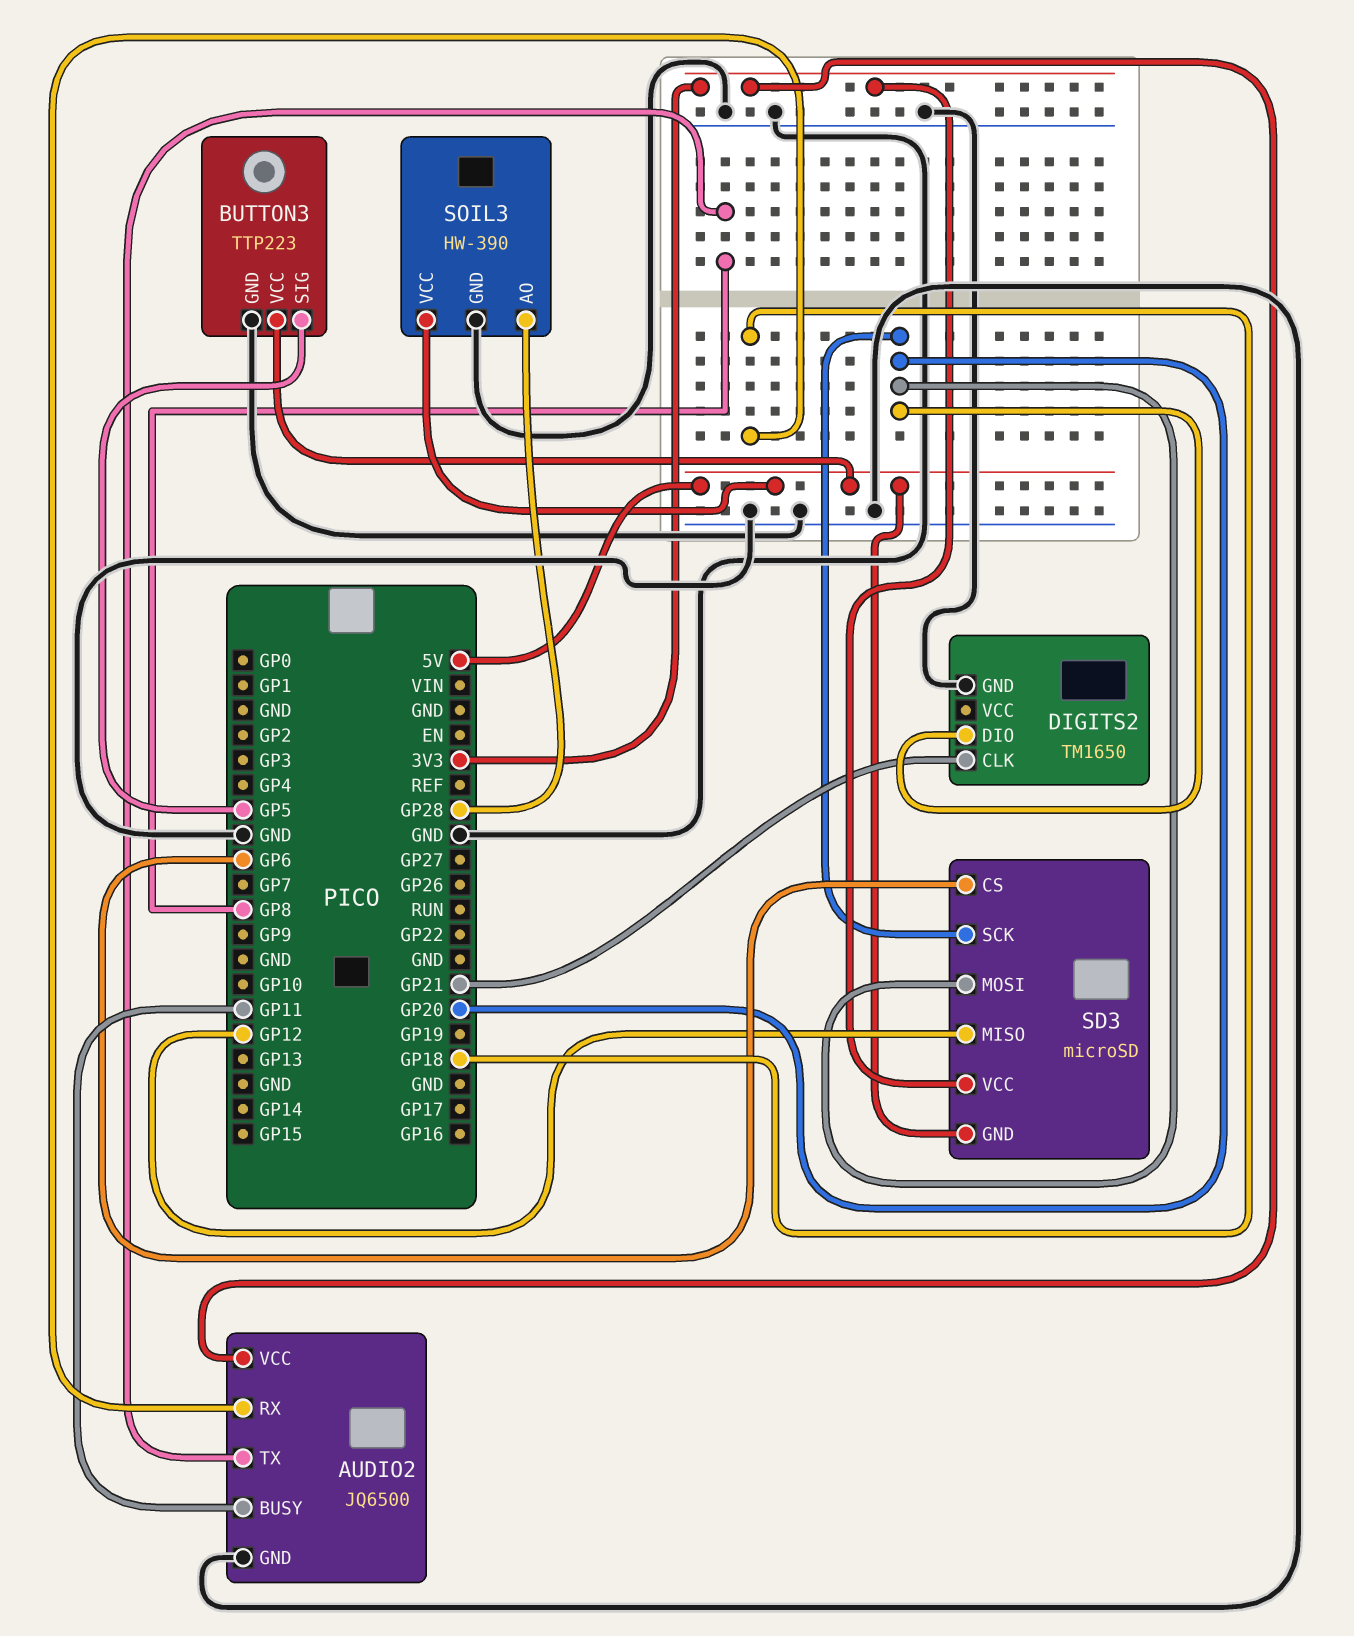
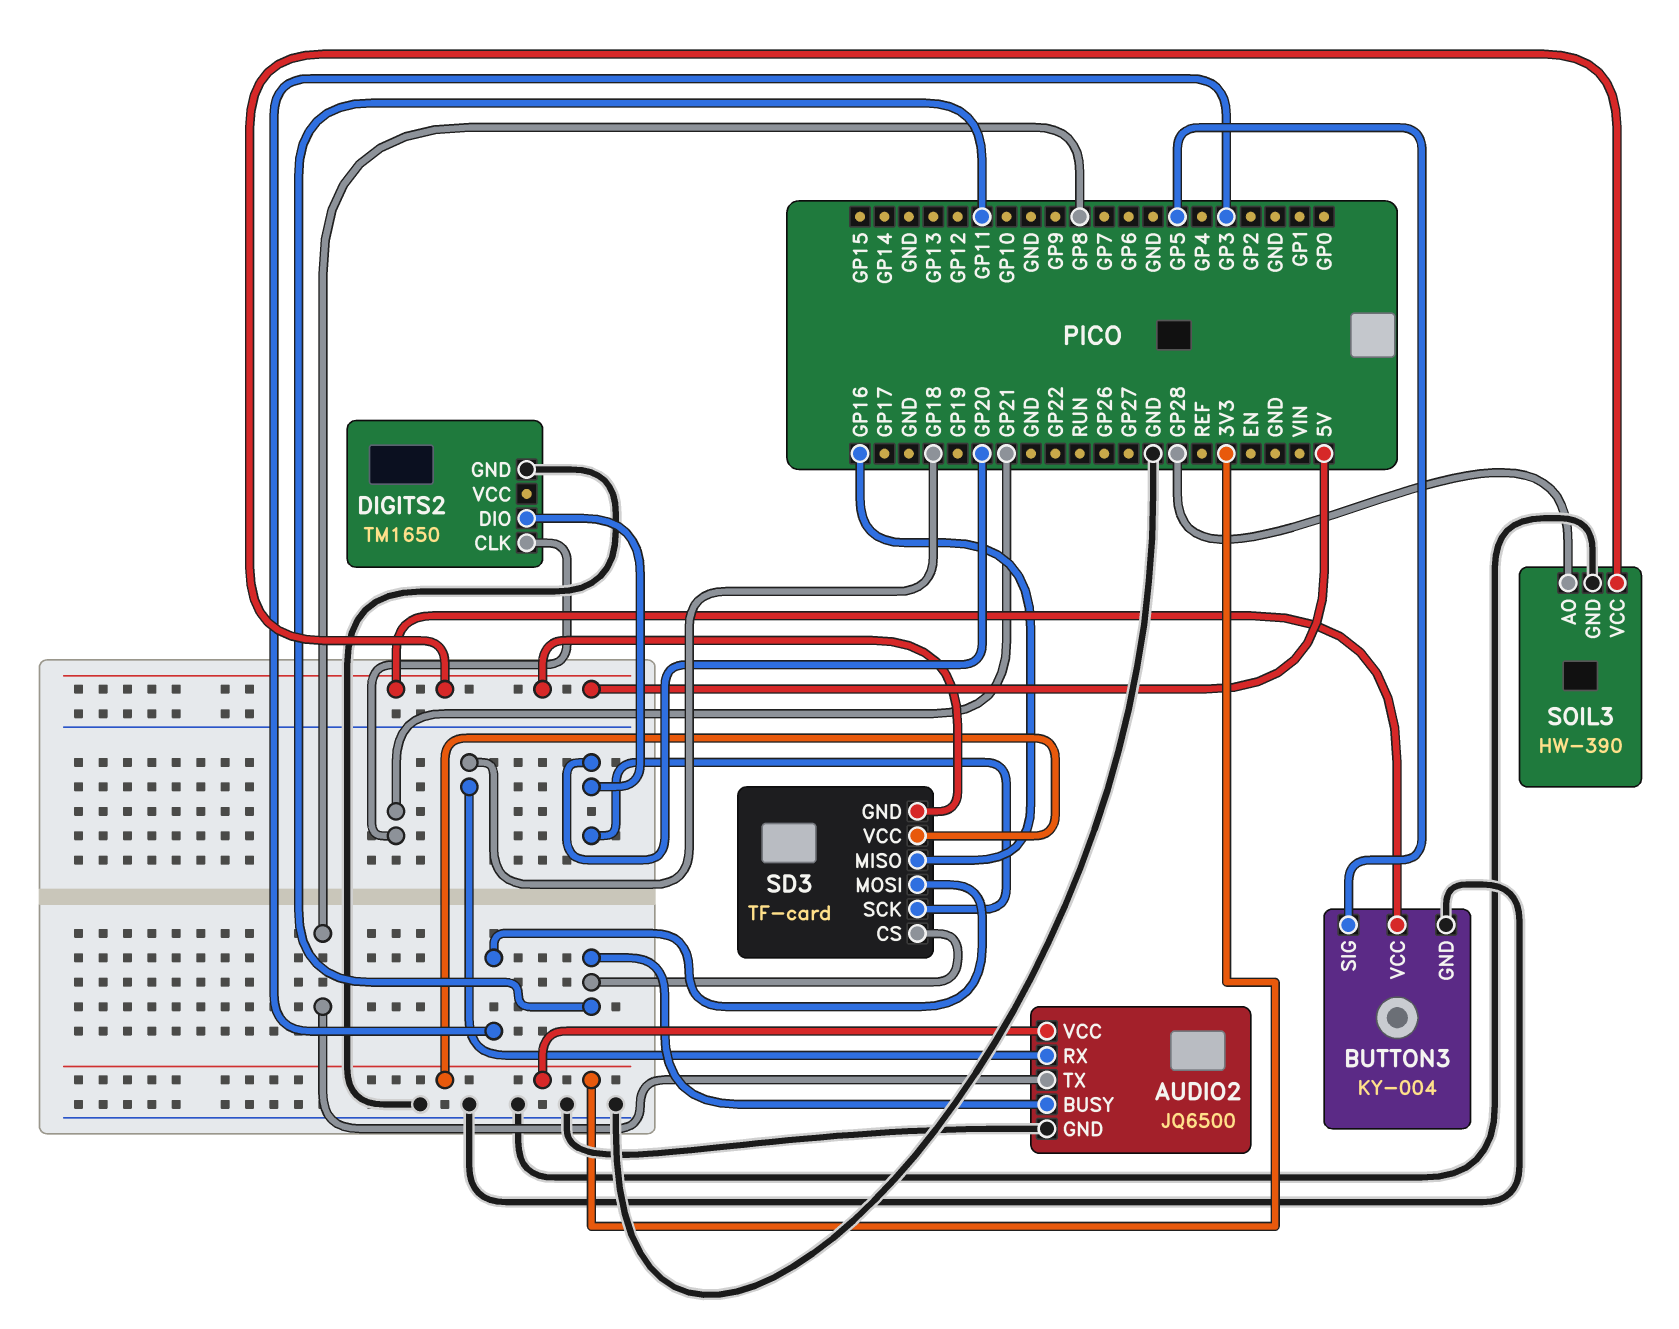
BUTTON3: TTP223 -> KY-004
SD3: microSD -> TF-card
SD3 pin CS: GP6 -> GP11
SD3 pin MISO: GP12 -> GP16
SD3 pin MOSI: GP20 -> GP3

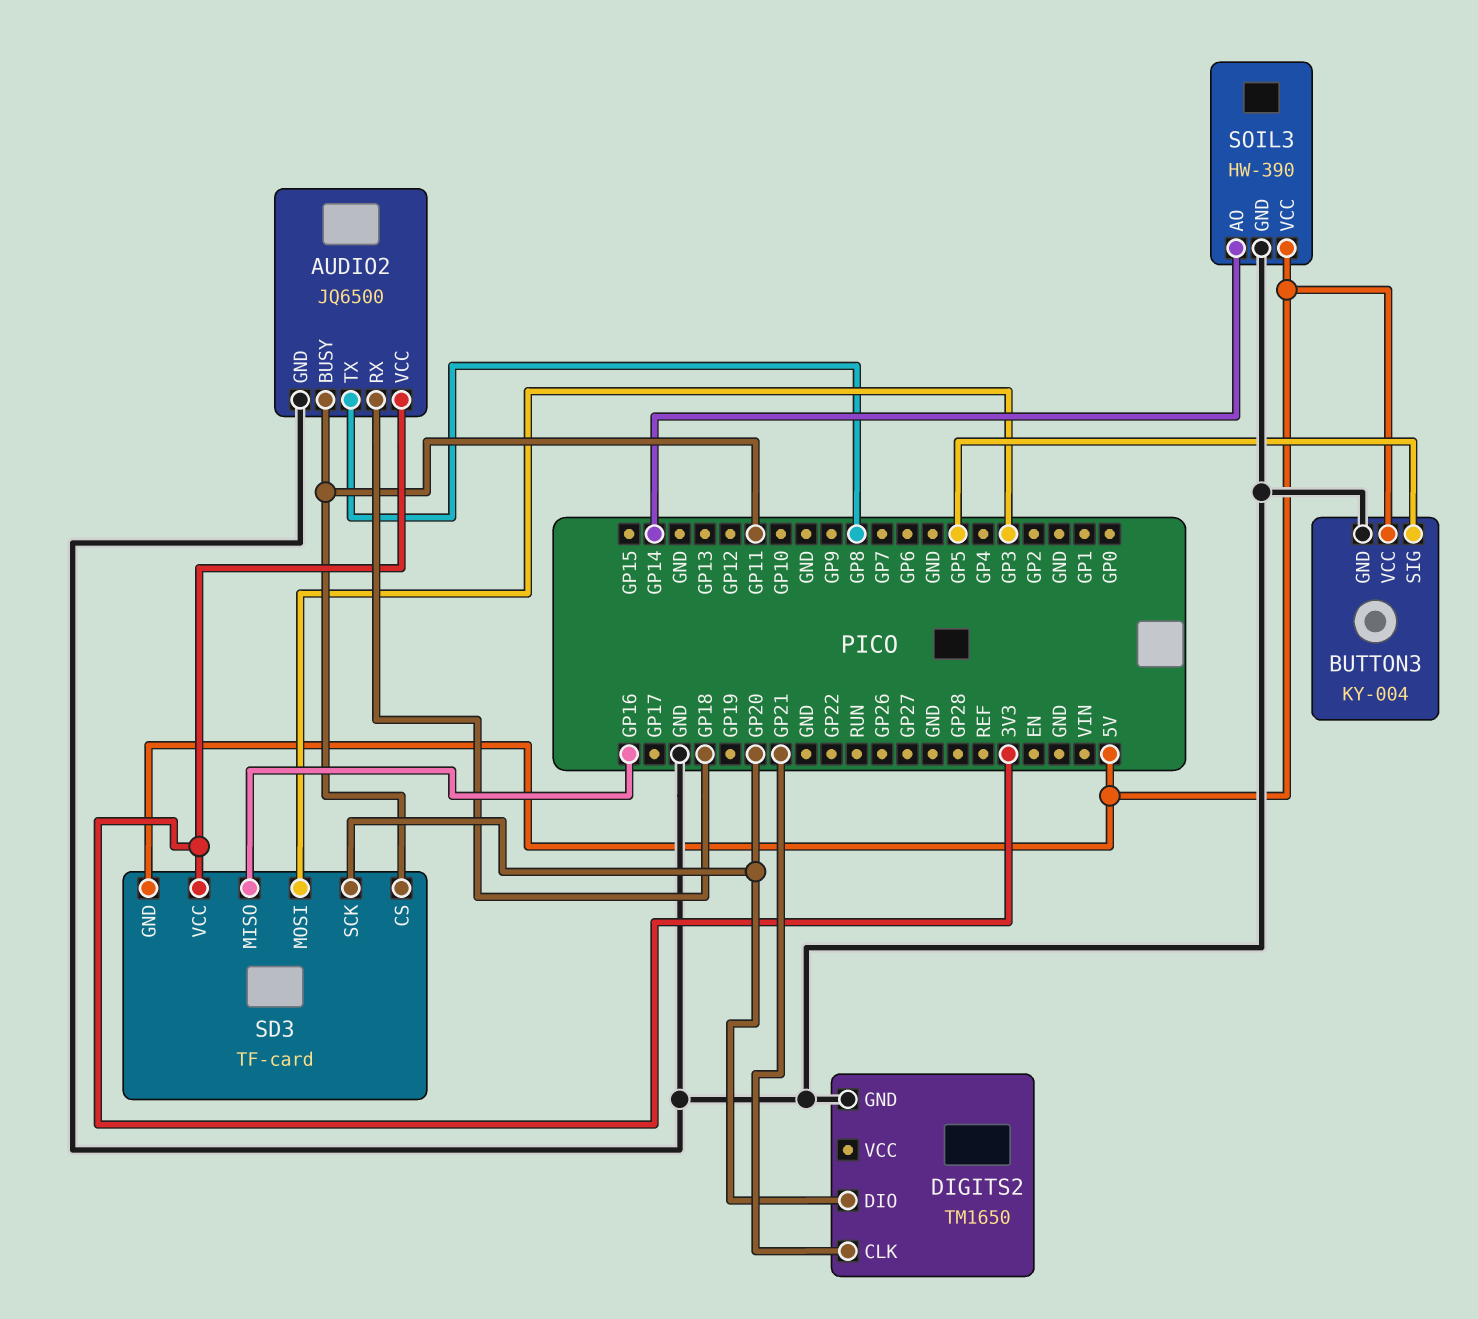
SOIL3 pin AO: GP28 -> GP14

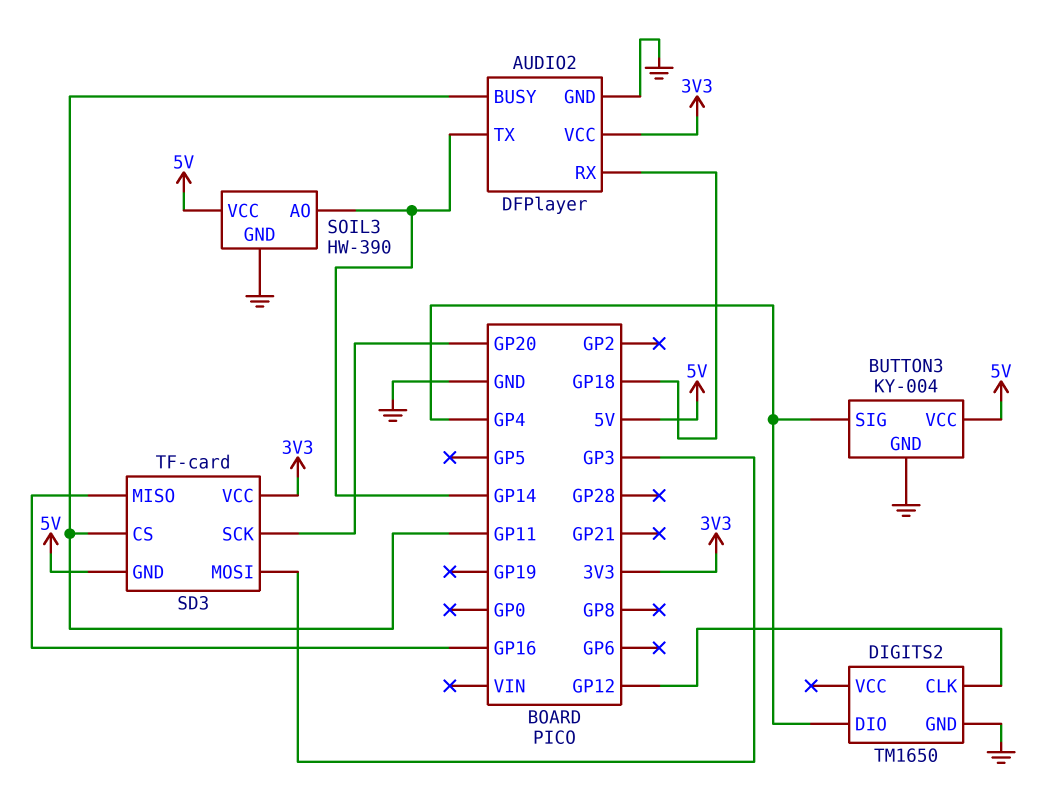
AUDIO2: JQ6500 -> DFPlayer
AUDIO2 pin TX: GP8 -> GP14
BUTTON3 pin SIG: GP5 -> GP4
DIGITS2 pin CLK: GP21 -> GP12
DIGITS2 pin DIO: GP20 -> GP4

